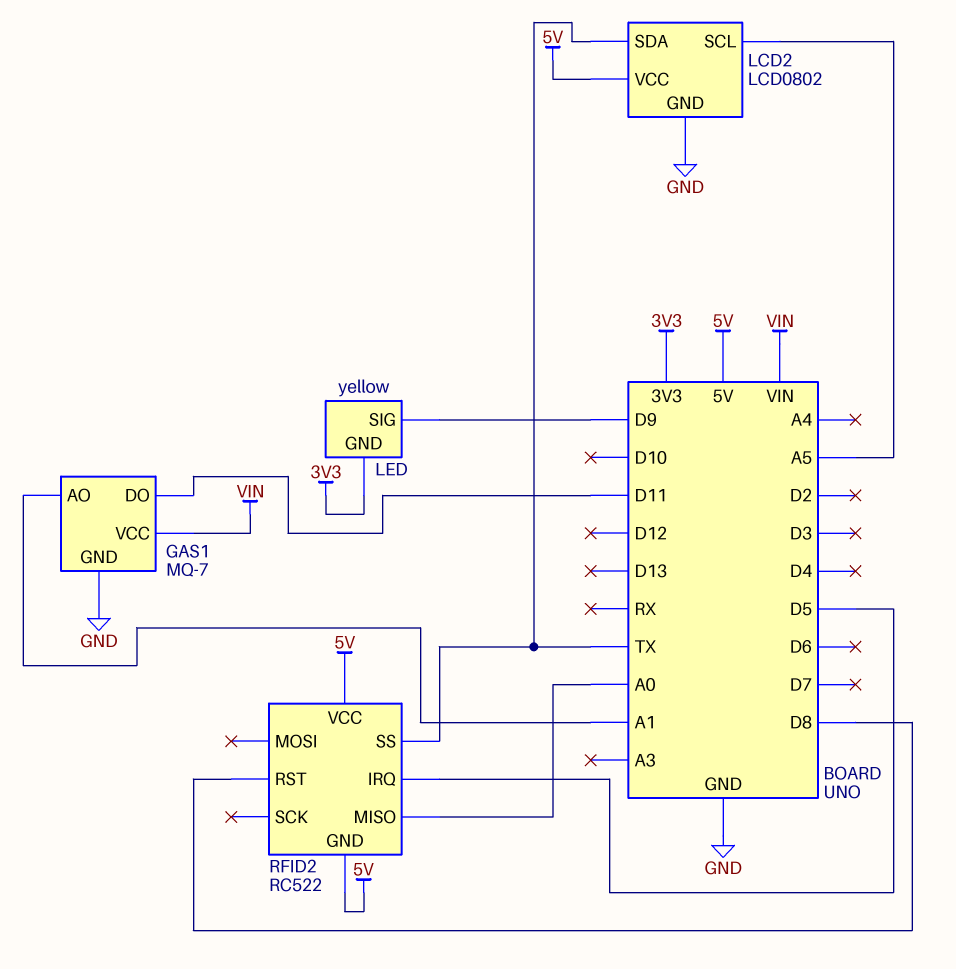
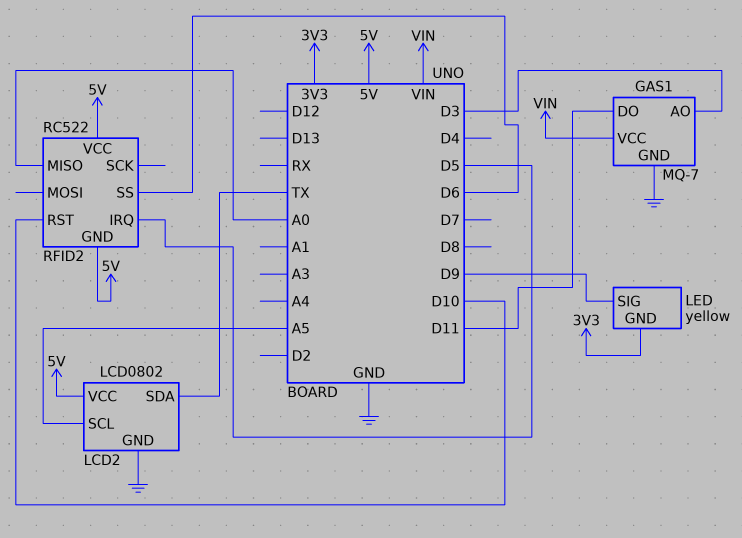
GAS1 pin AO: A1 -> D3
RFID2 pin RST: D8 -> D10
RFID2 pin SS: TX -> D6

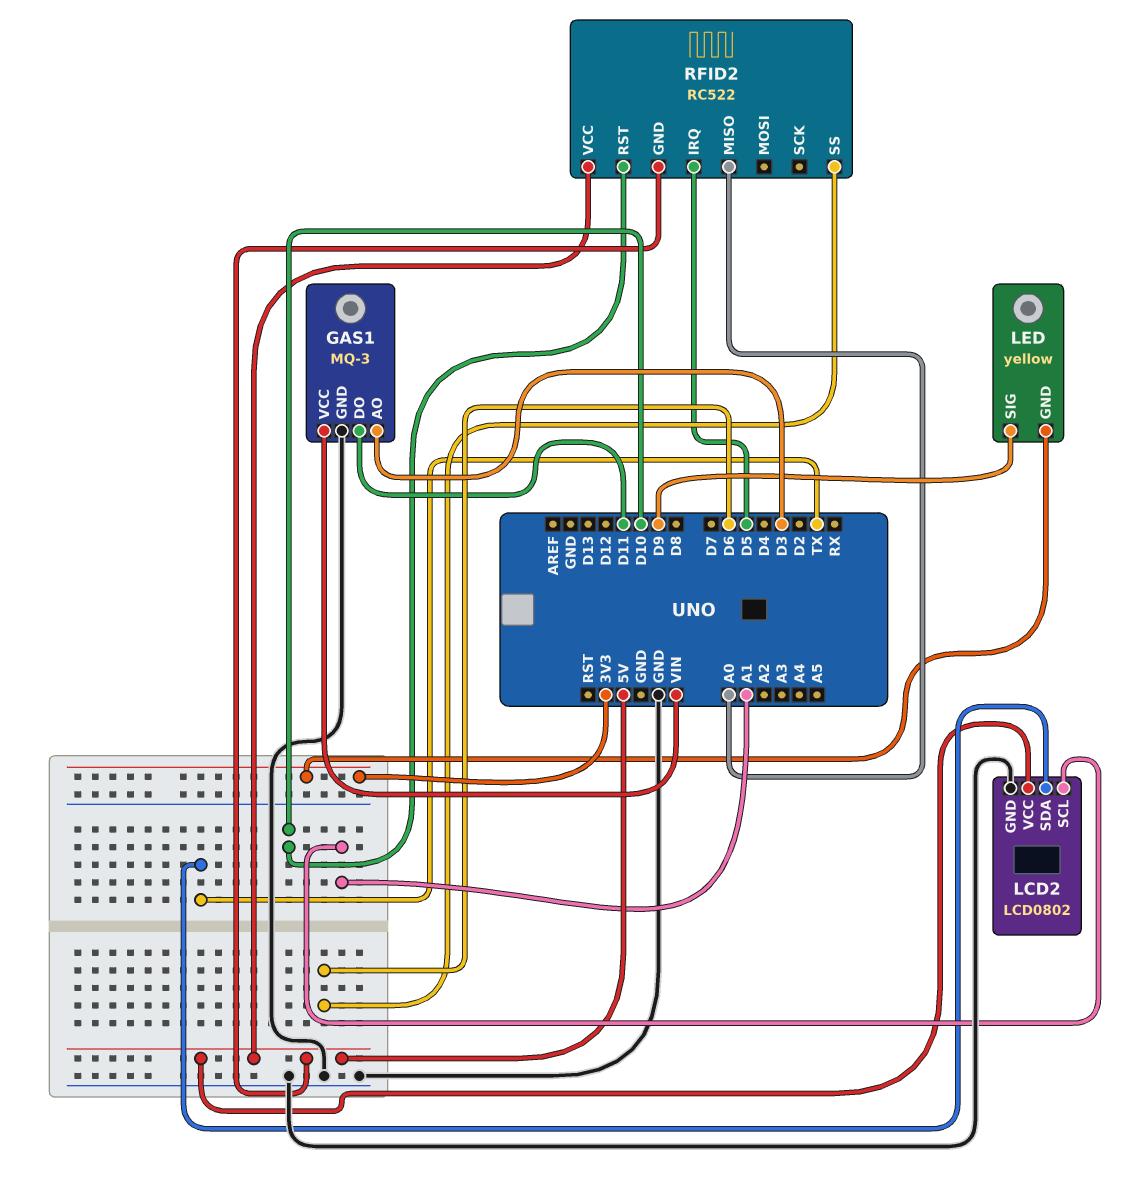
GAS1: MQ-7 -> MQ-3
LCD2 pin SCL: A5 -> A1

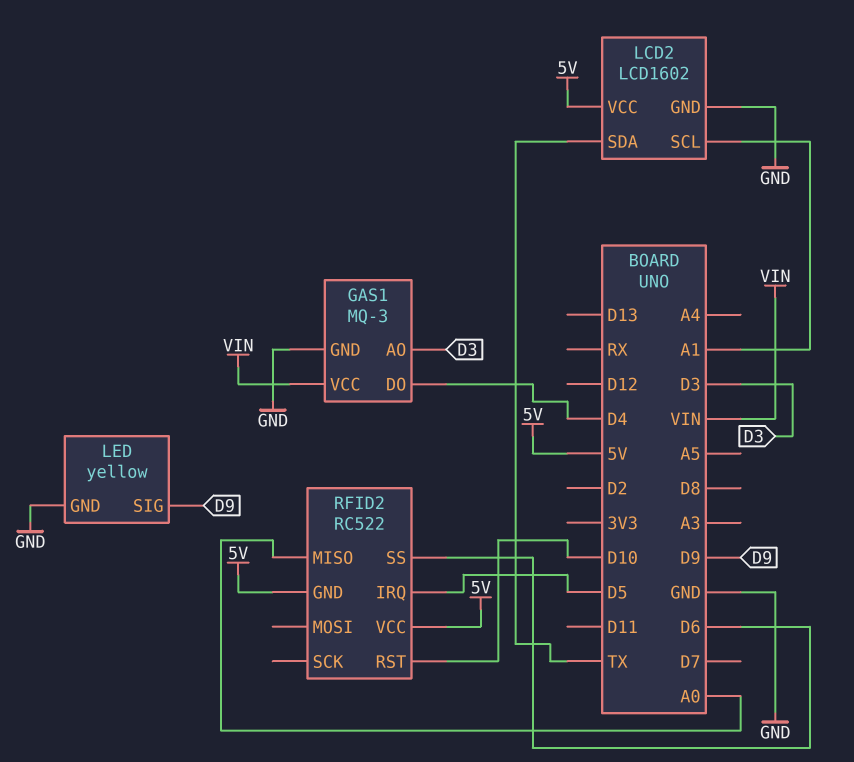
GAS1 pin DO: D11 -> D4
LCD2: LCD0802 -> LCD1602
LED pin GND: 3V3 -> GND

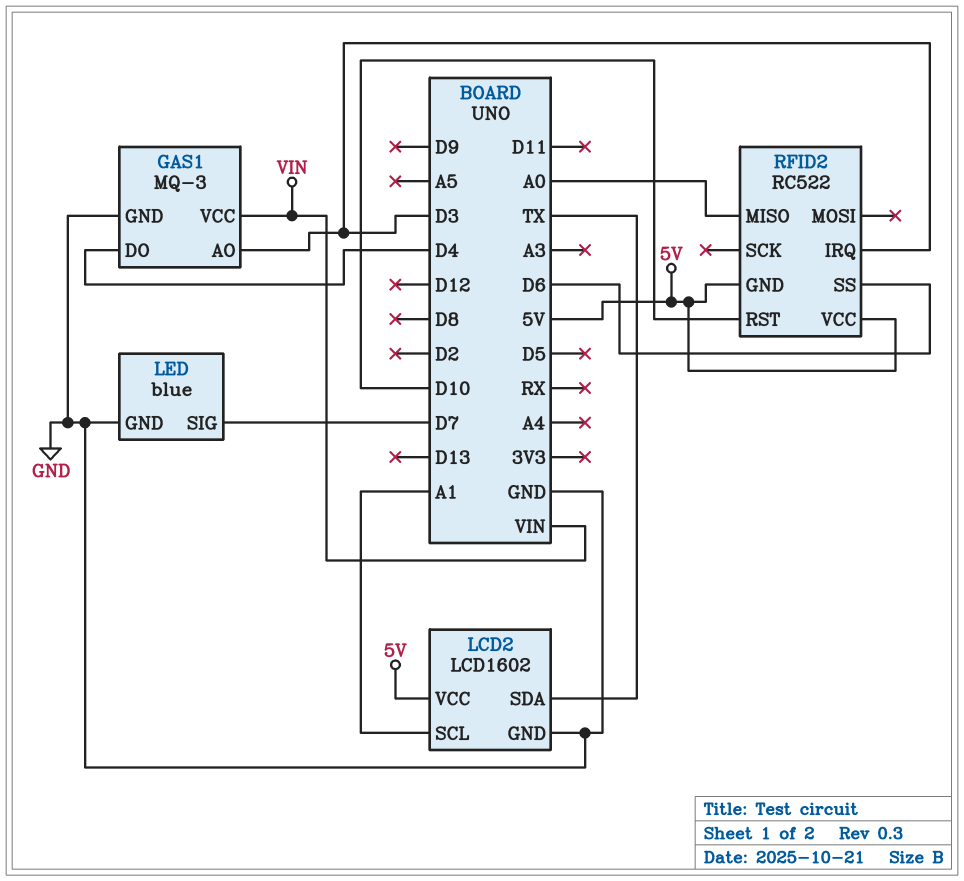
LED: yellow -> blue
LED pin SIG: D9 -> D7
RFID2 pin IRQ: D5 -> D3

